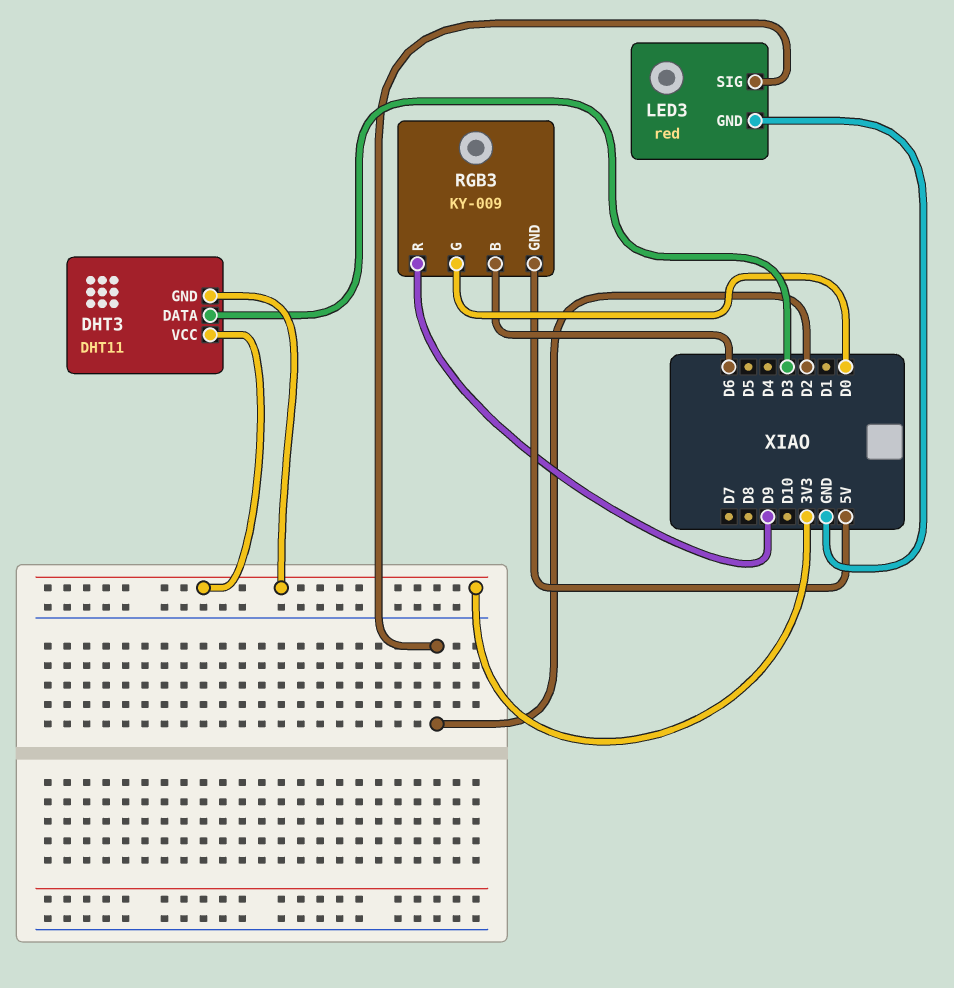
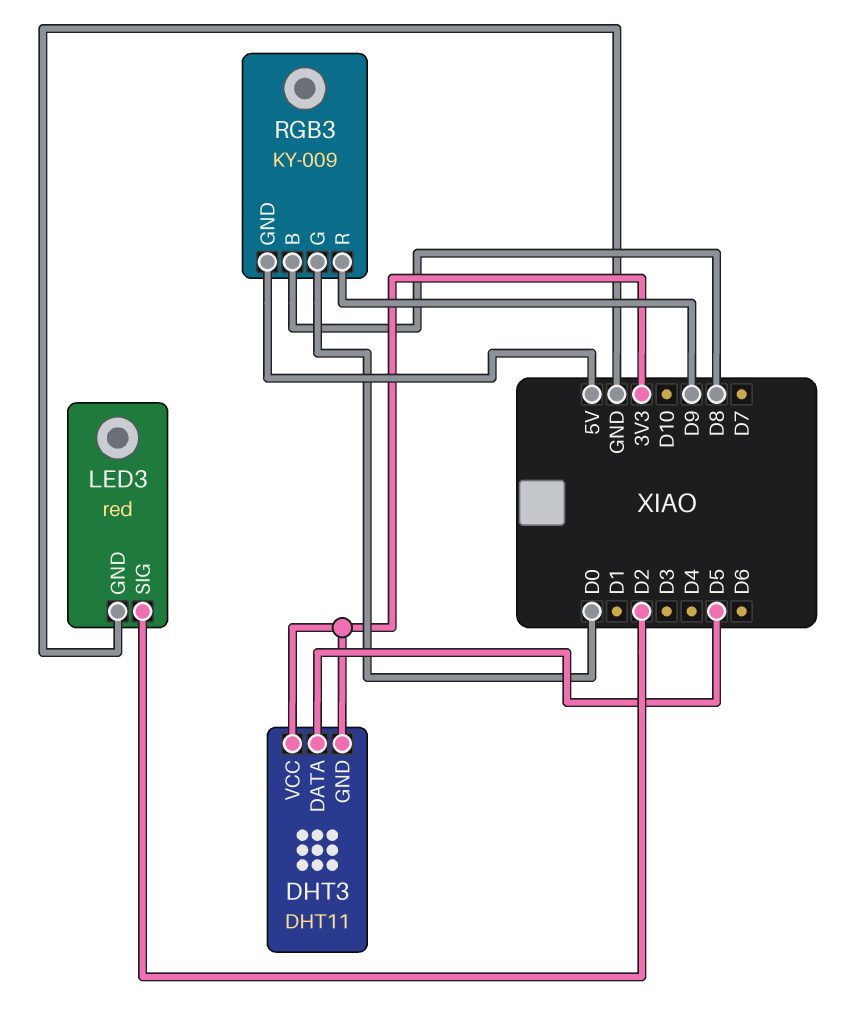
DHT3 pin DATA: D3 -> D5
RGB3 pin B: D6 -> D8

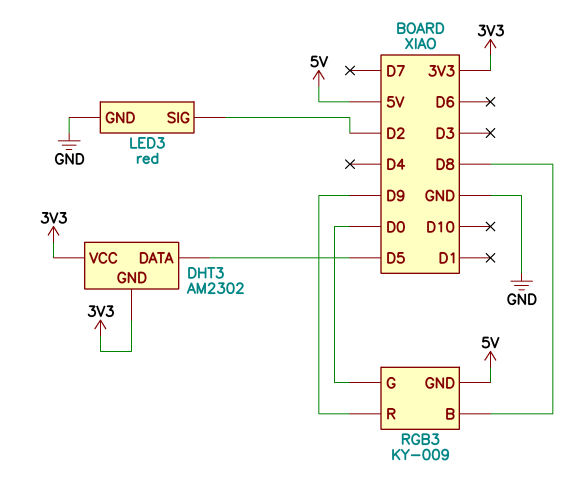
DHT3: DHT11 -> AM2302

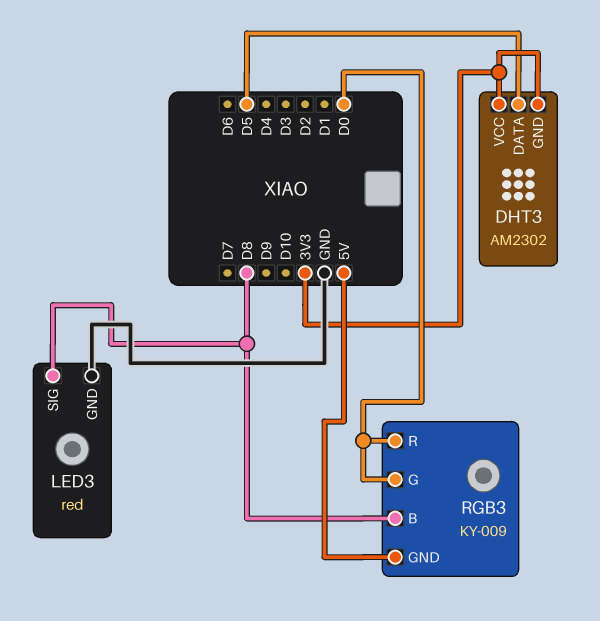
LED3 pin SIG: D2 -> D8
RGB3 pin R: D9 -> D0

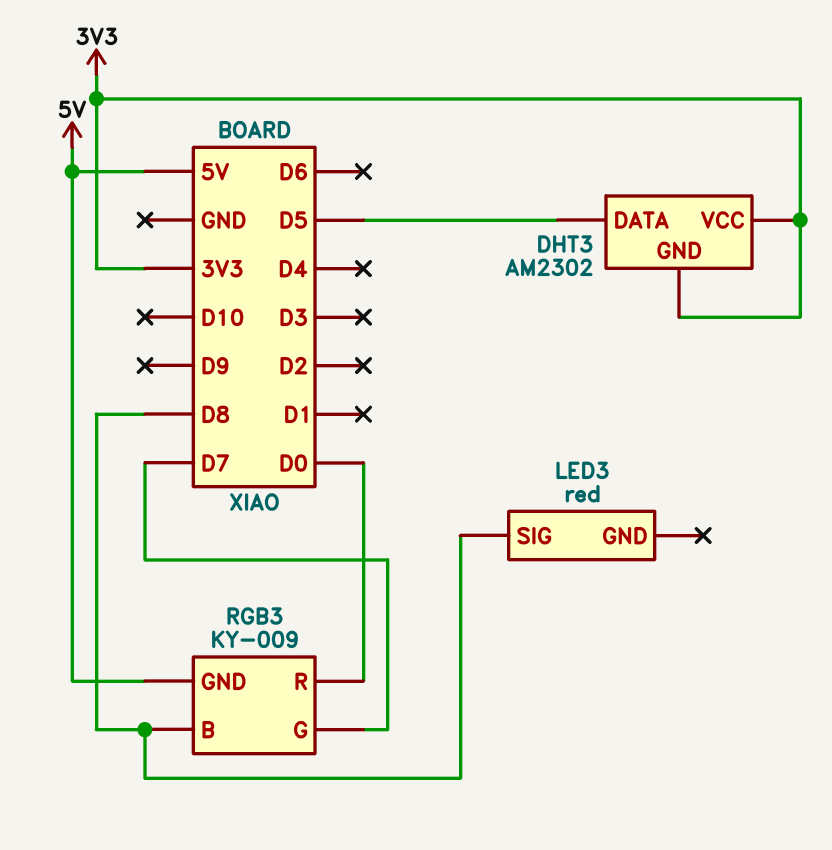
LED3 pin GND: GND -> none
RGB3 pin G: D0 -> D7

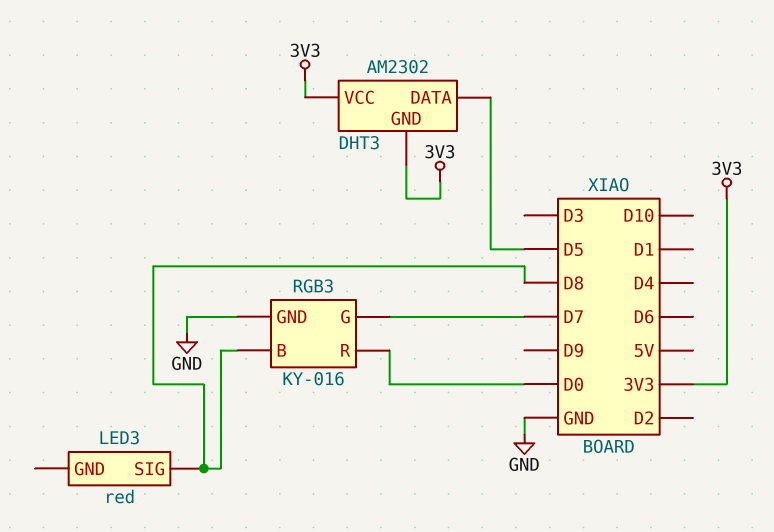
RGB3: KY-009 -> KY-016
RGB3 pin GND: 5V -> GND

